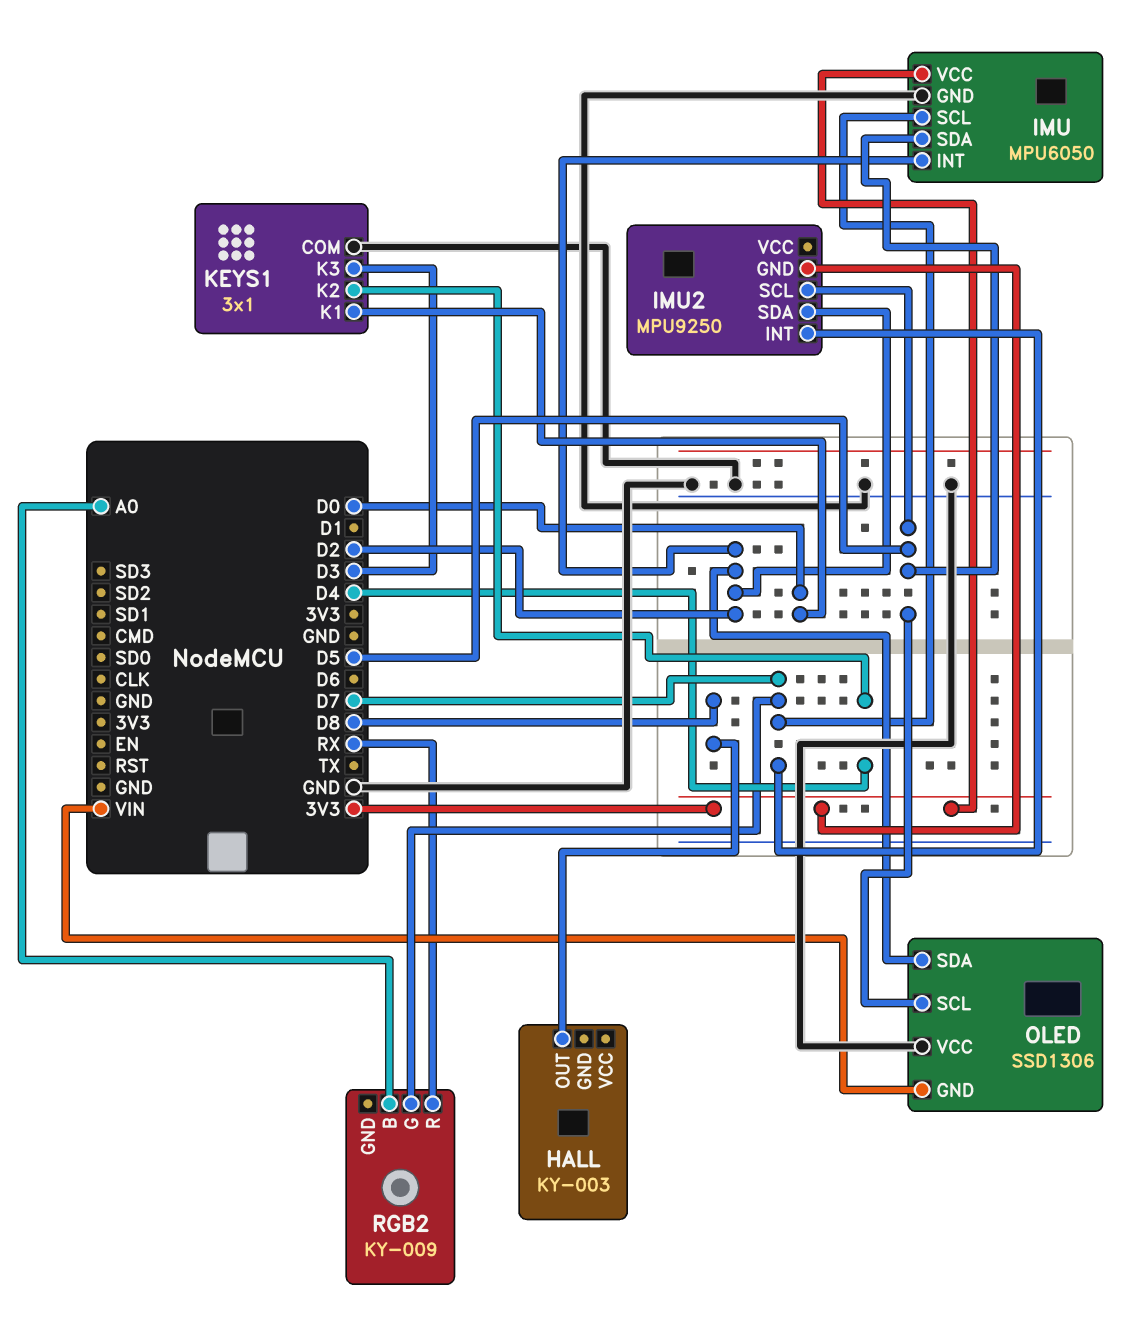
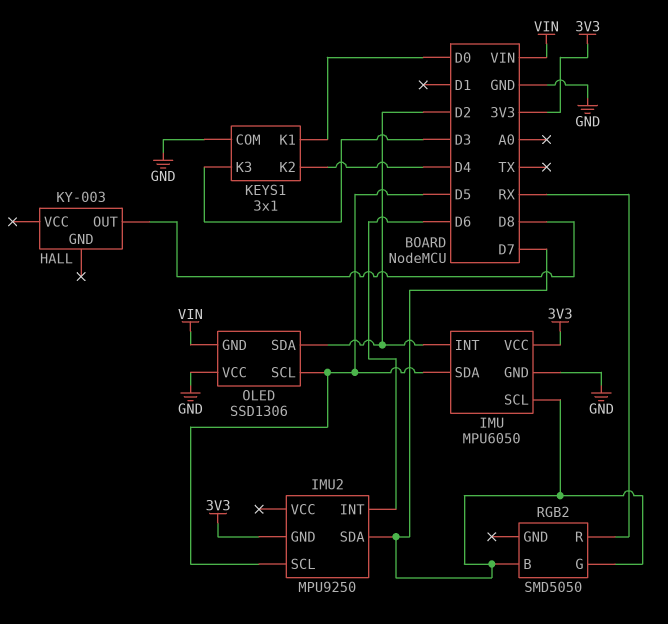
IMU2 pin INT: D7 -> D6
IMU2 pin SDA: D2 -> D7
RGB2: KY-009 -> SMD5050
RGB2 pin B: A0 -> D7

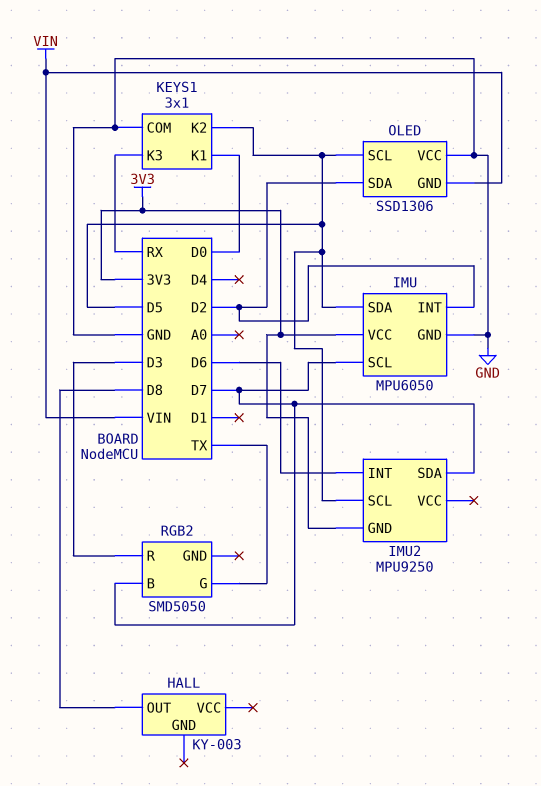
KEYS1 pin K2: D4 -> D5
KEYS1 pin K3: D3 -> RX
RGB2 pin G: D7 -> TX
RGB2 pin R: RX -> D3

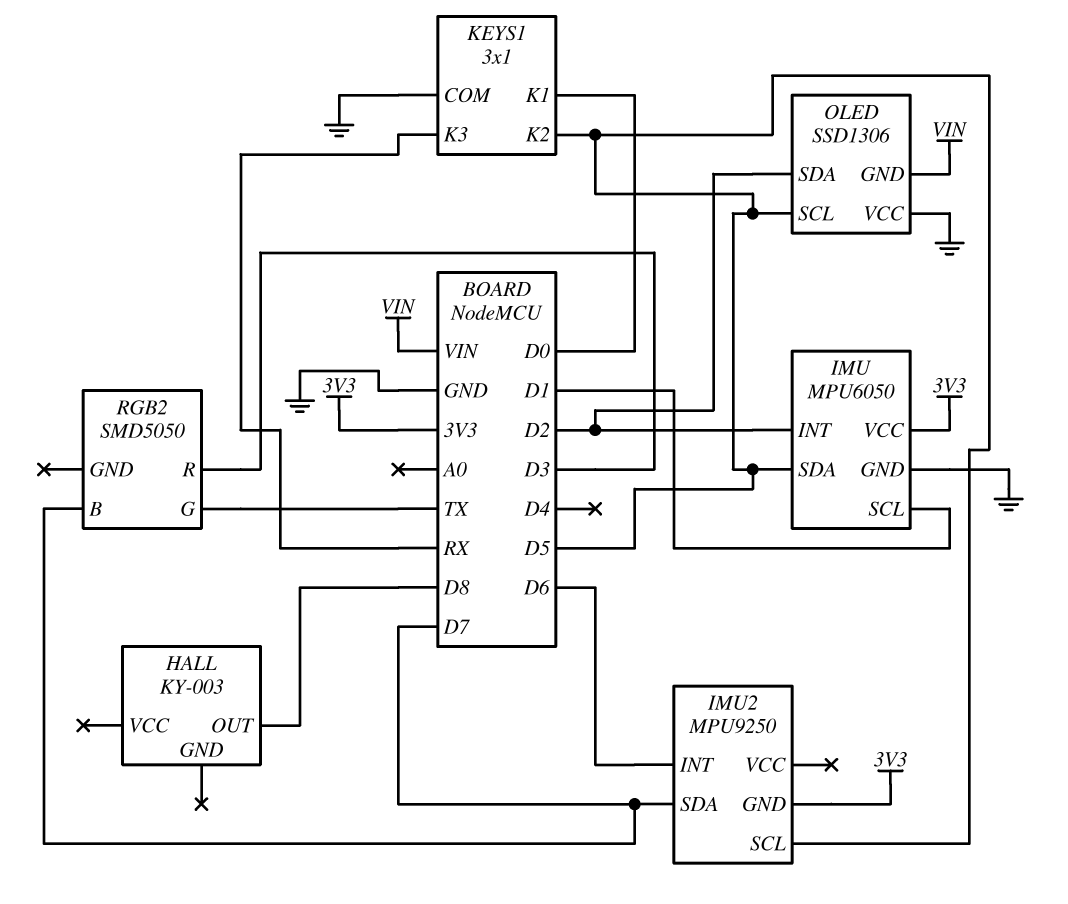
IMU pin SCL: D7 -> D1

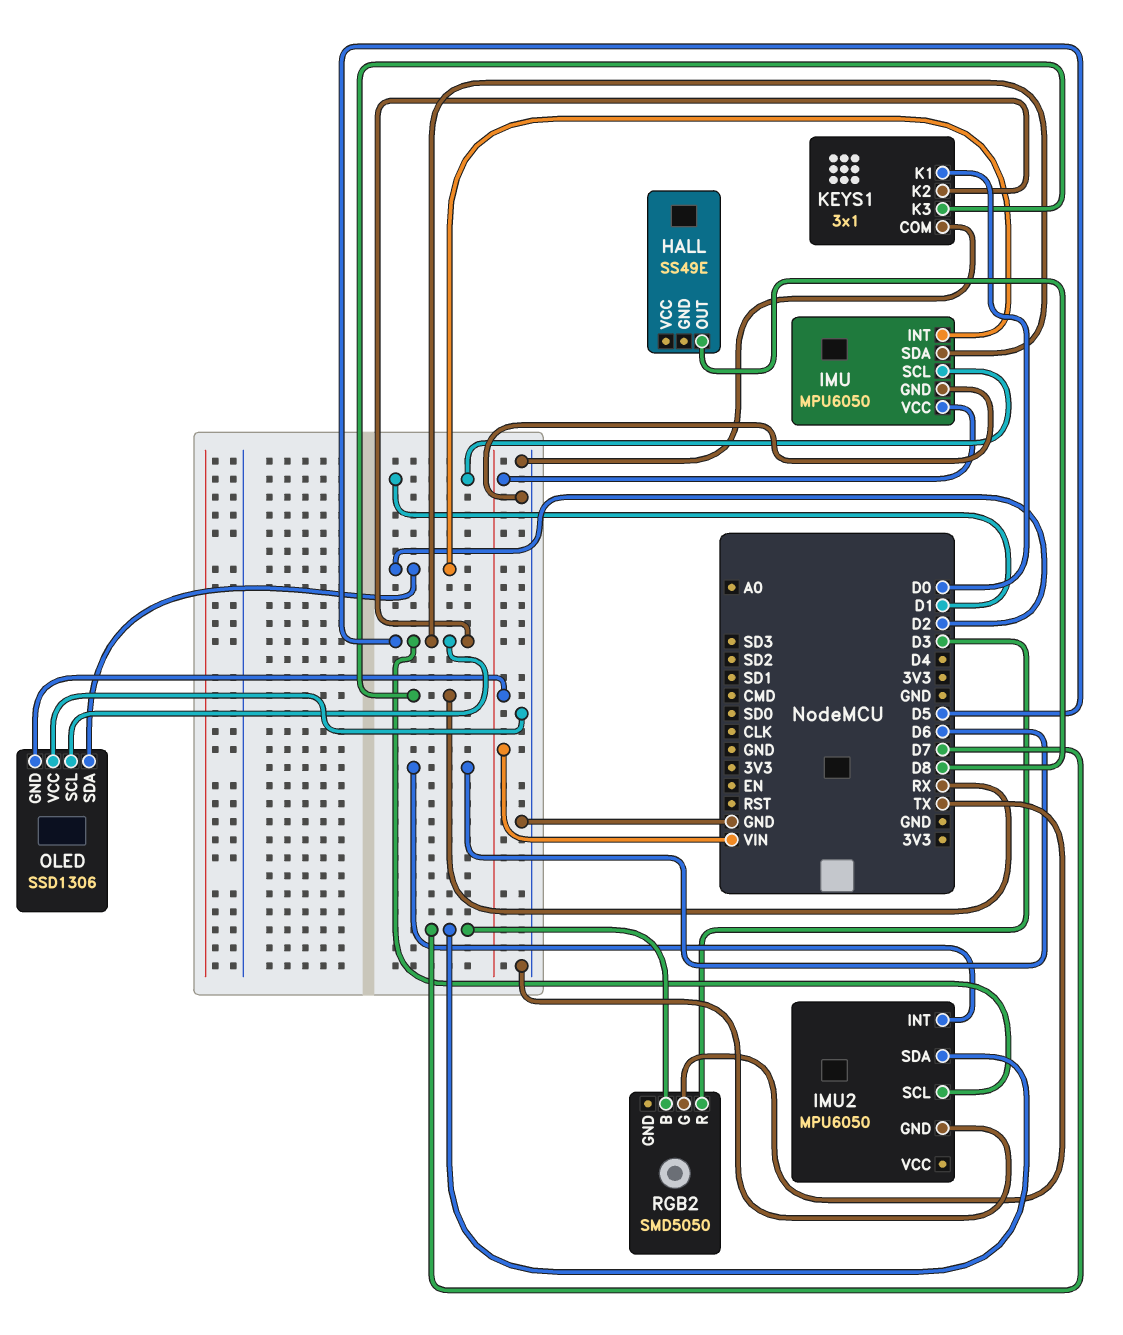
HALL: KY-003 -> SS49E
IMU pin VCC: 3V3 -> VIN
IMU2: MPU9250 -> MPU6050
IMU2 pin GND: 3V3 -> GND

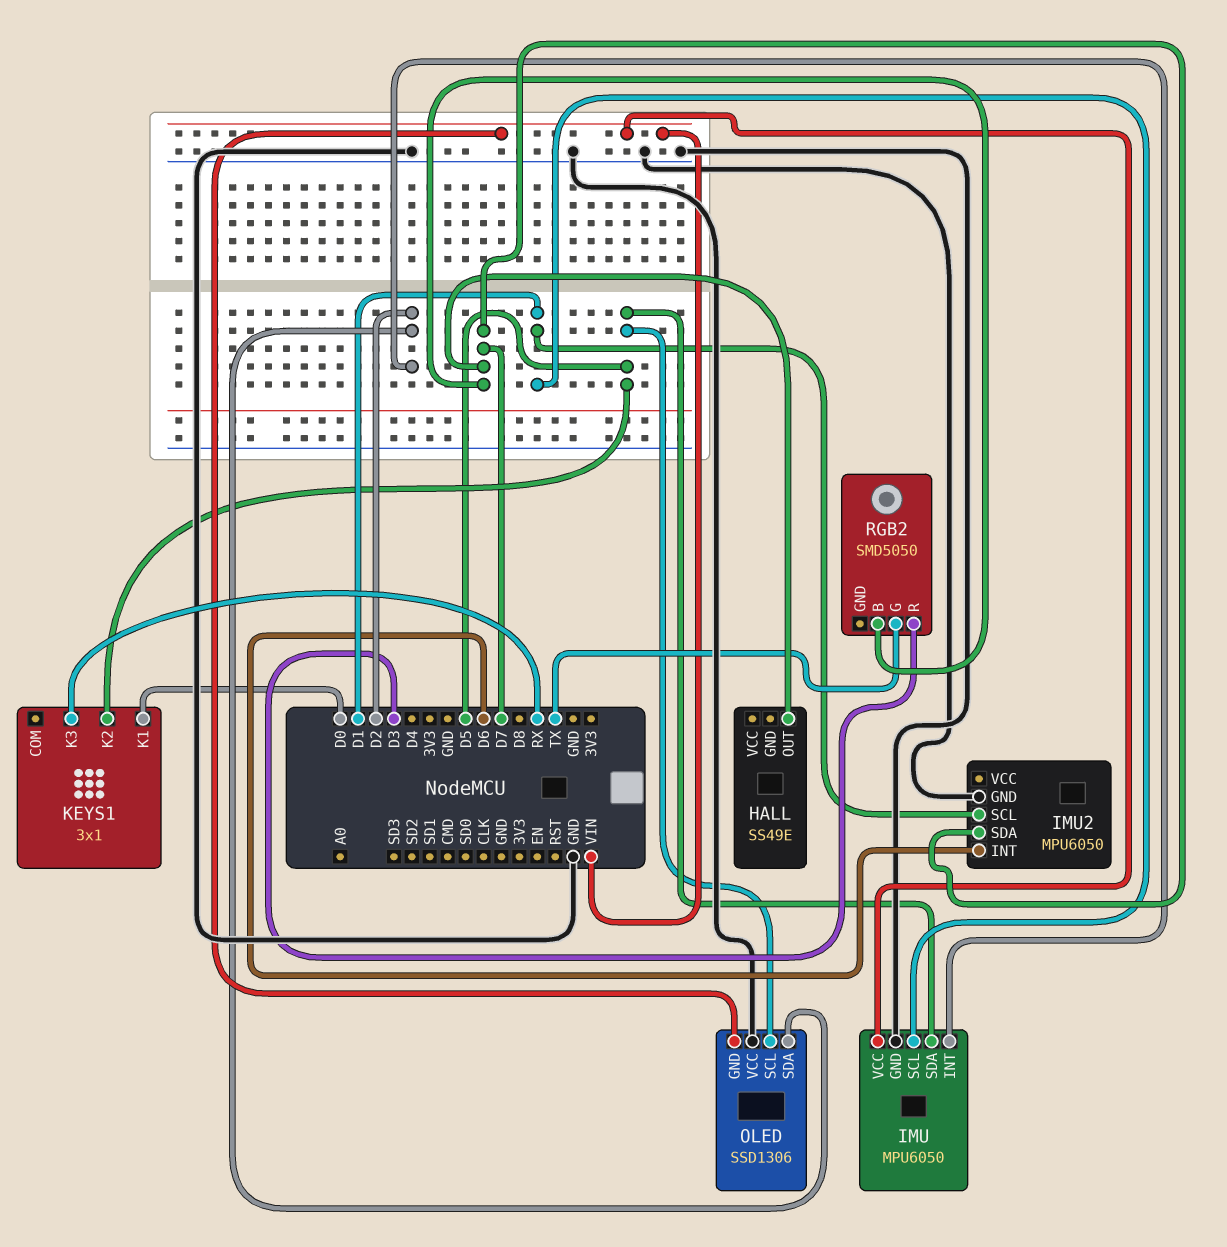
HALL pin OUT: D8 -> D7
IMU2 pin SCL: D5 -> D1
KEYS1 pin COM: GND -> none

